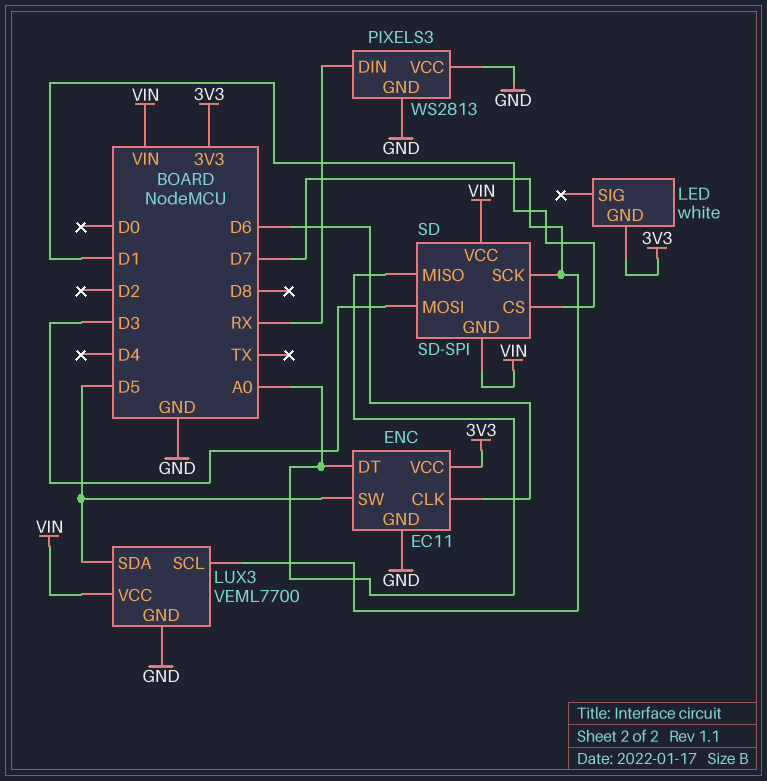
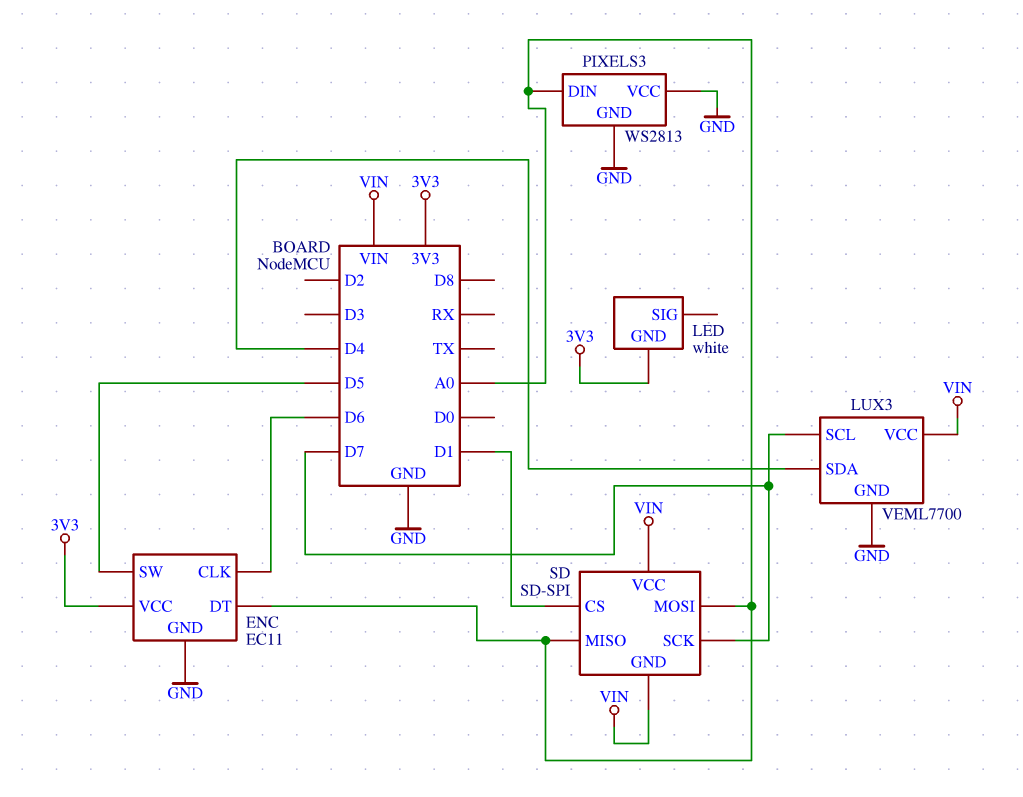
LUX3 pin SDA: D5 -> D4
PIXELS3 pin DIN: RX -> A0
SD pin MOSI: D3 -> A0

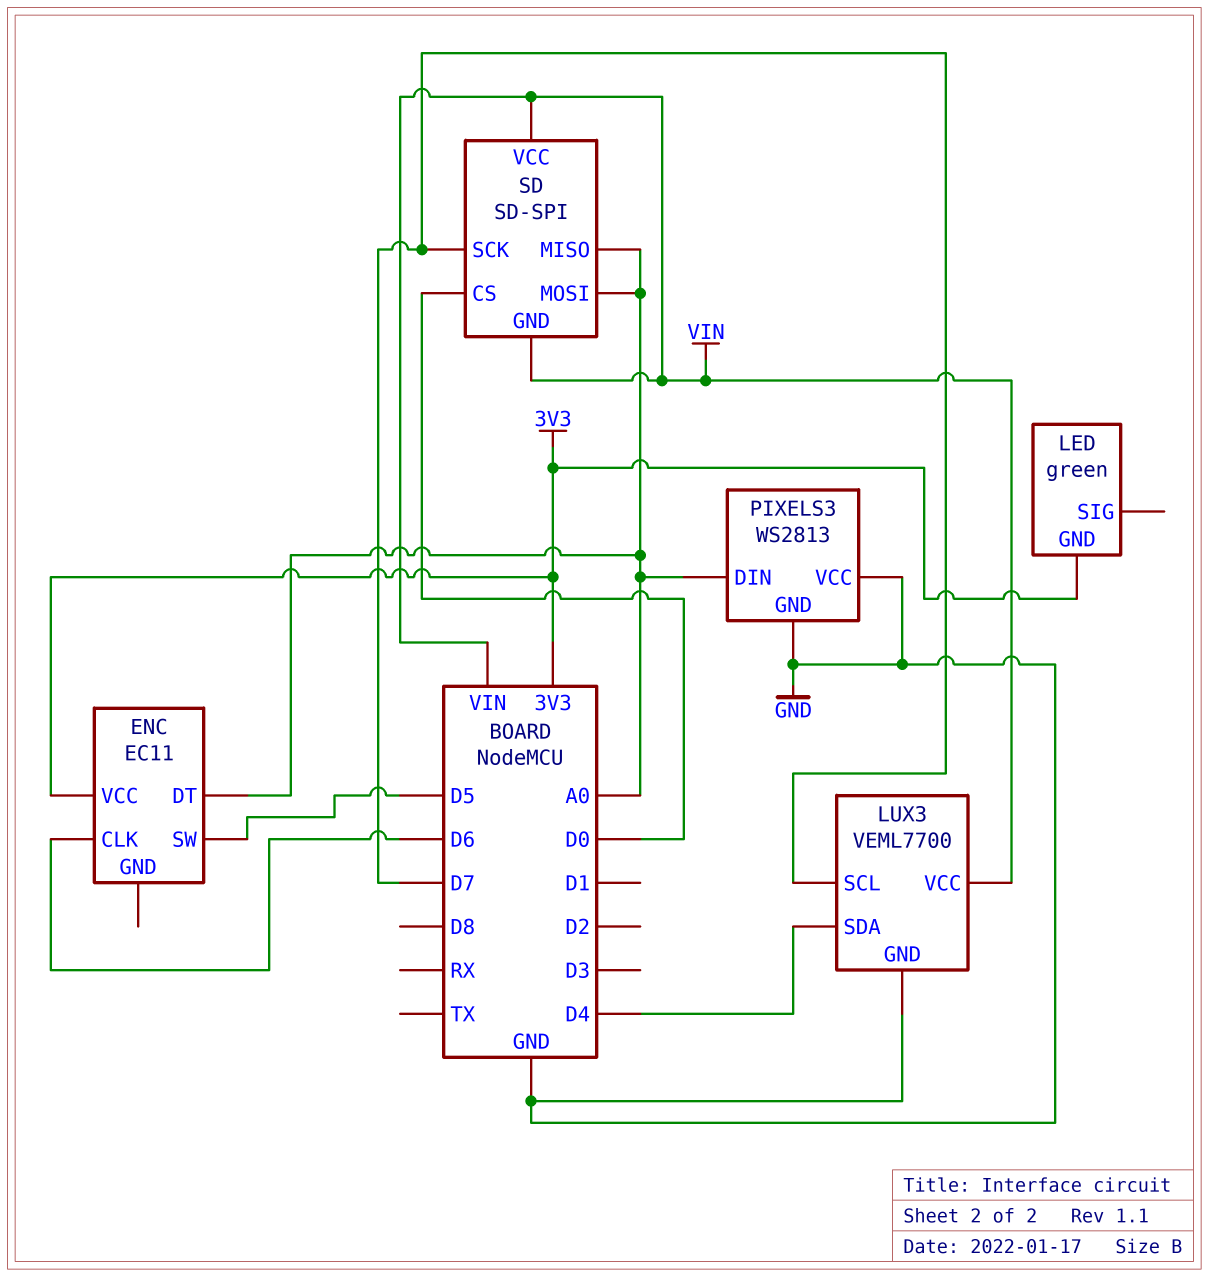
ENC pin GND: GND -> none
LED: white -> green
SD pin CS: D1 -> D0

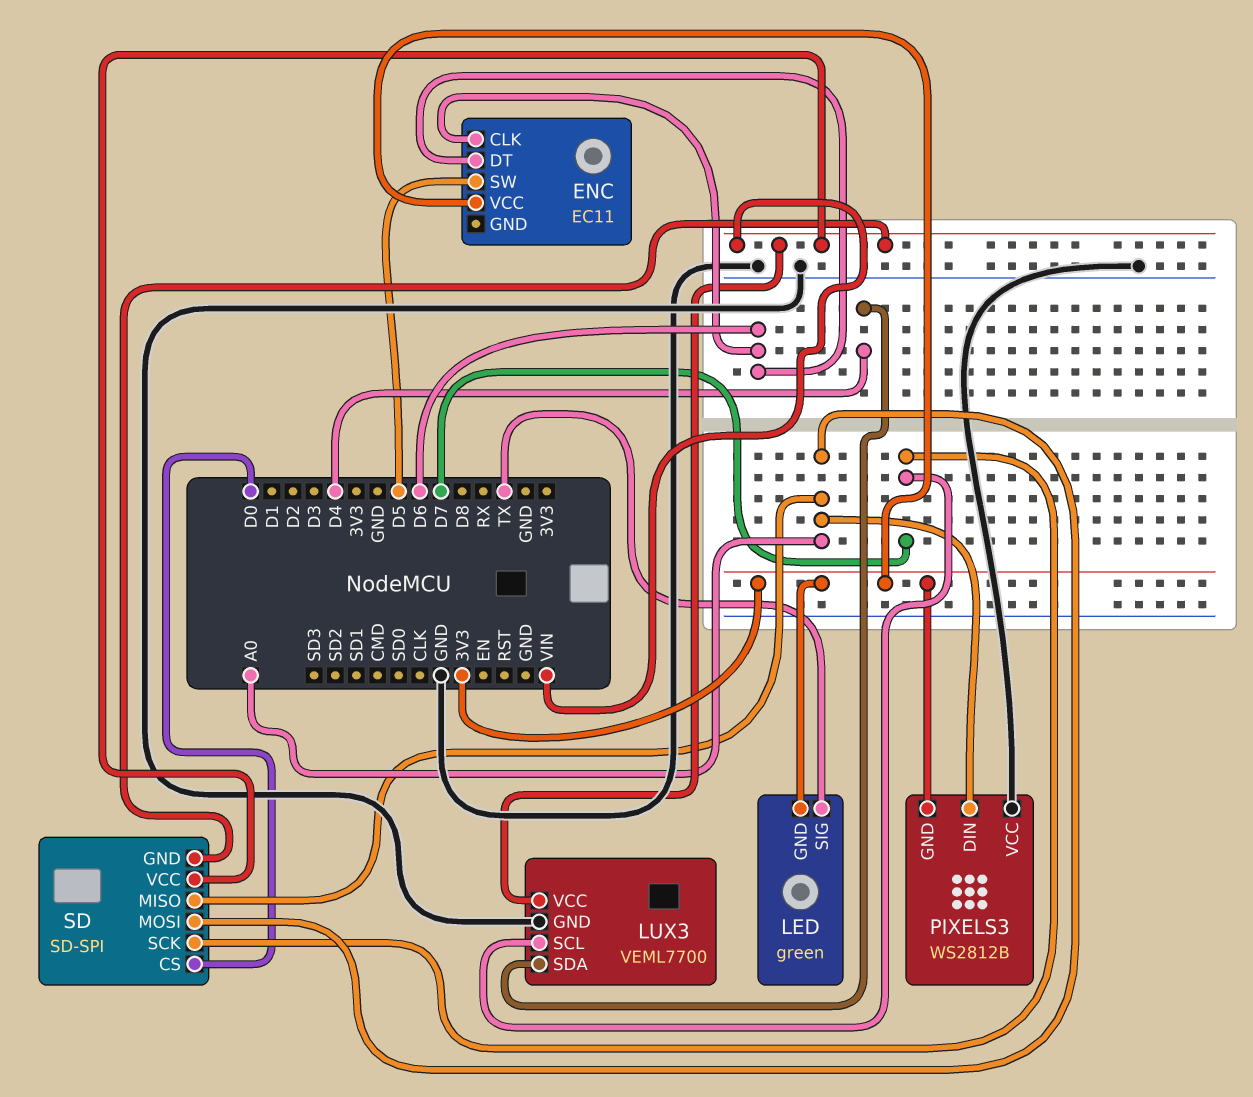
ENC pin DT: A0 -> D6
LED pin SIG: none -> TX
PIXELS3: WS2813 -> WS2812B
PIXELS3 pin GND: GND -> 3V3

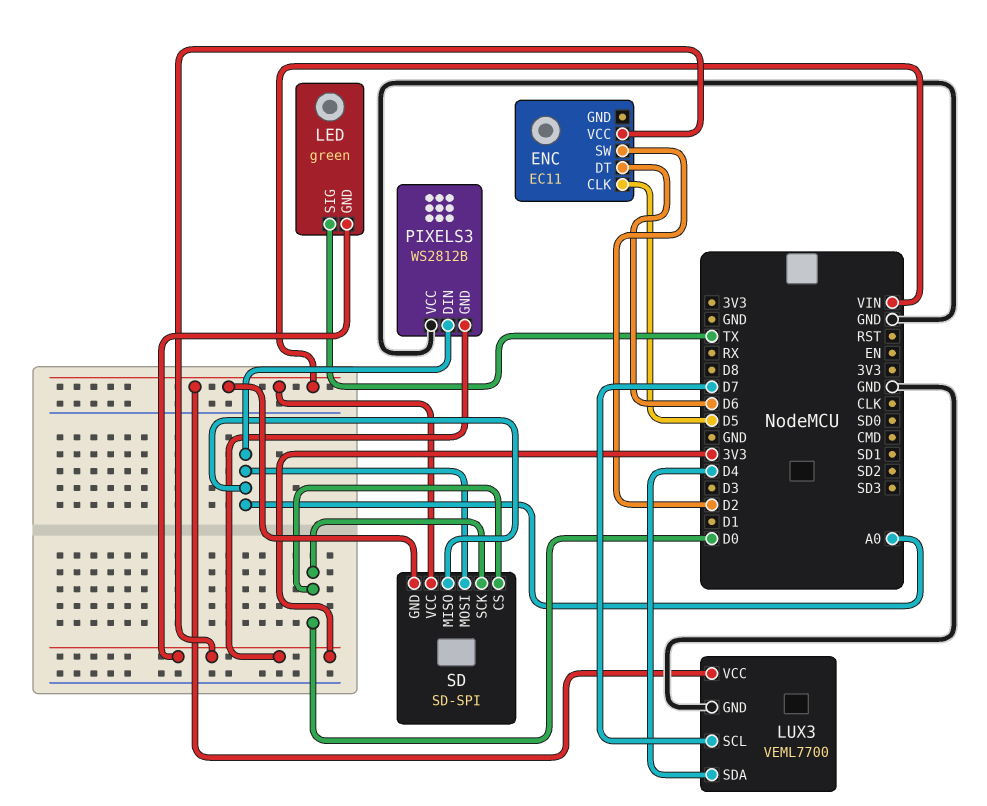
ENC pin CLK: D6 -> D5
ENC pin SW: D5 -> D2
SD pin SCK: D7 -> D0

